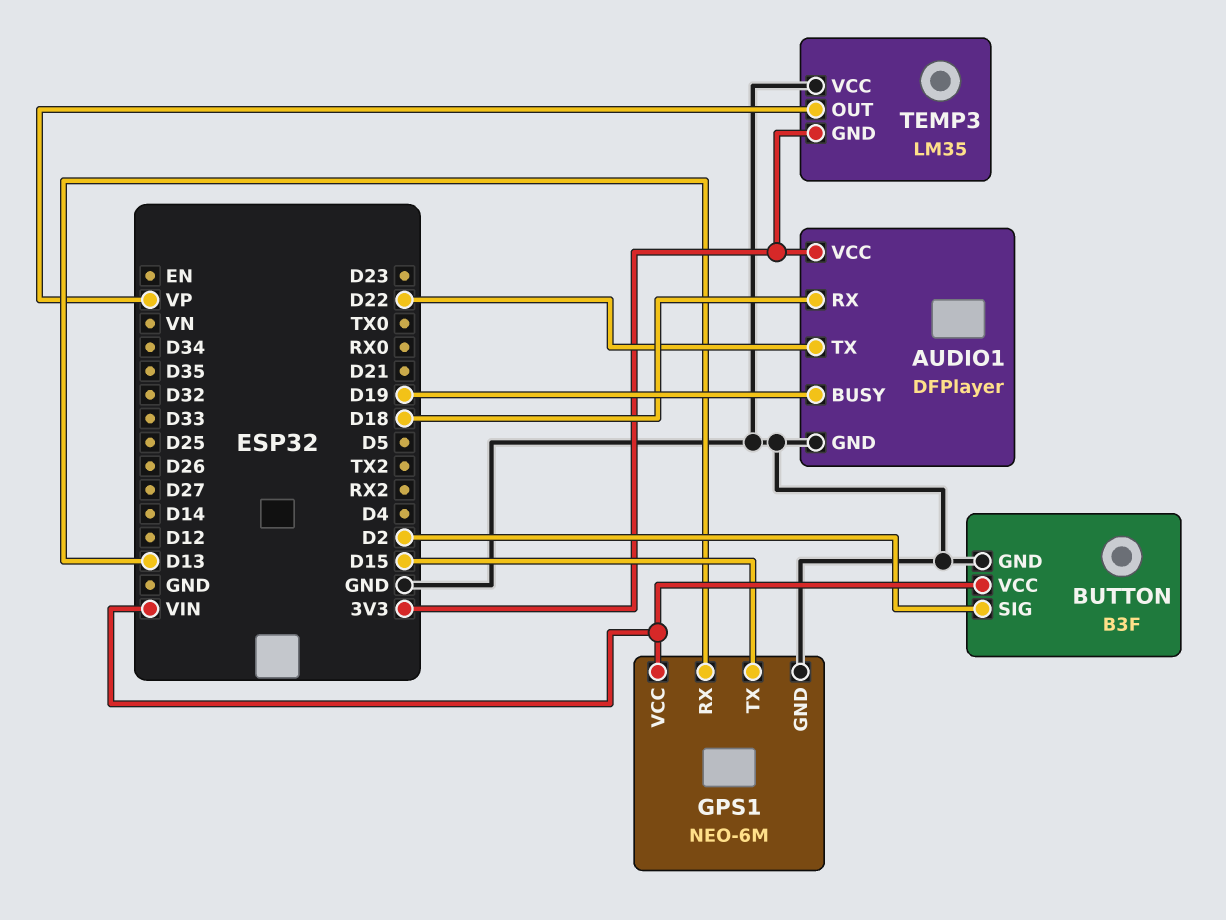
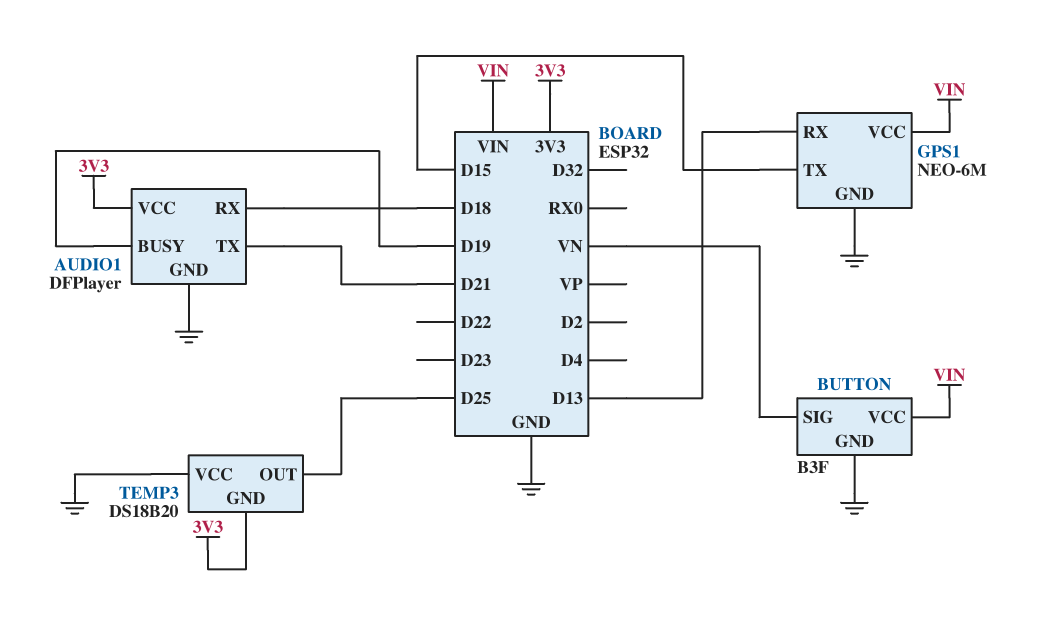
AUDIO1 pin TX: D22 -> D21
BUTTON pin SIG: D2 -> VN
TEMP3: LM35 -> DS18B20
TEMP3 pin OUT: VP -> D25

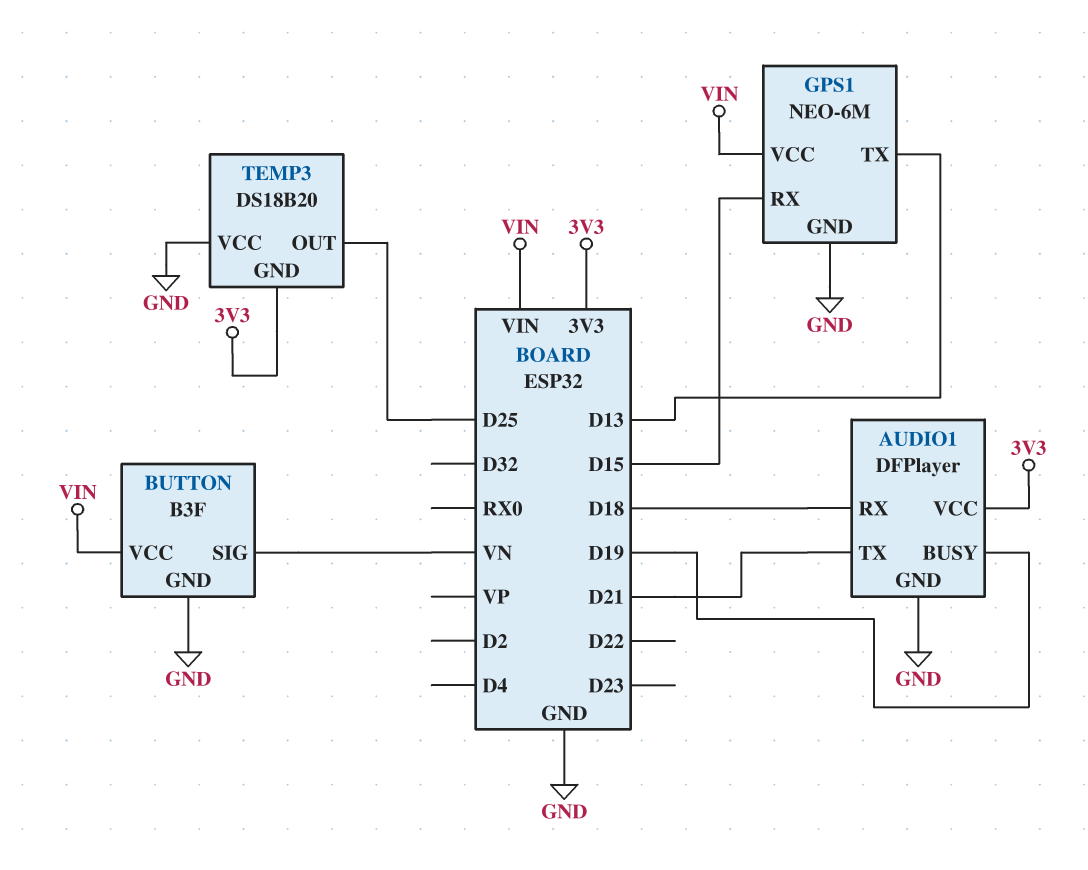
GPS1 pin RX: D13 -> D15
GPS1 pin TX: D15 -> D13

